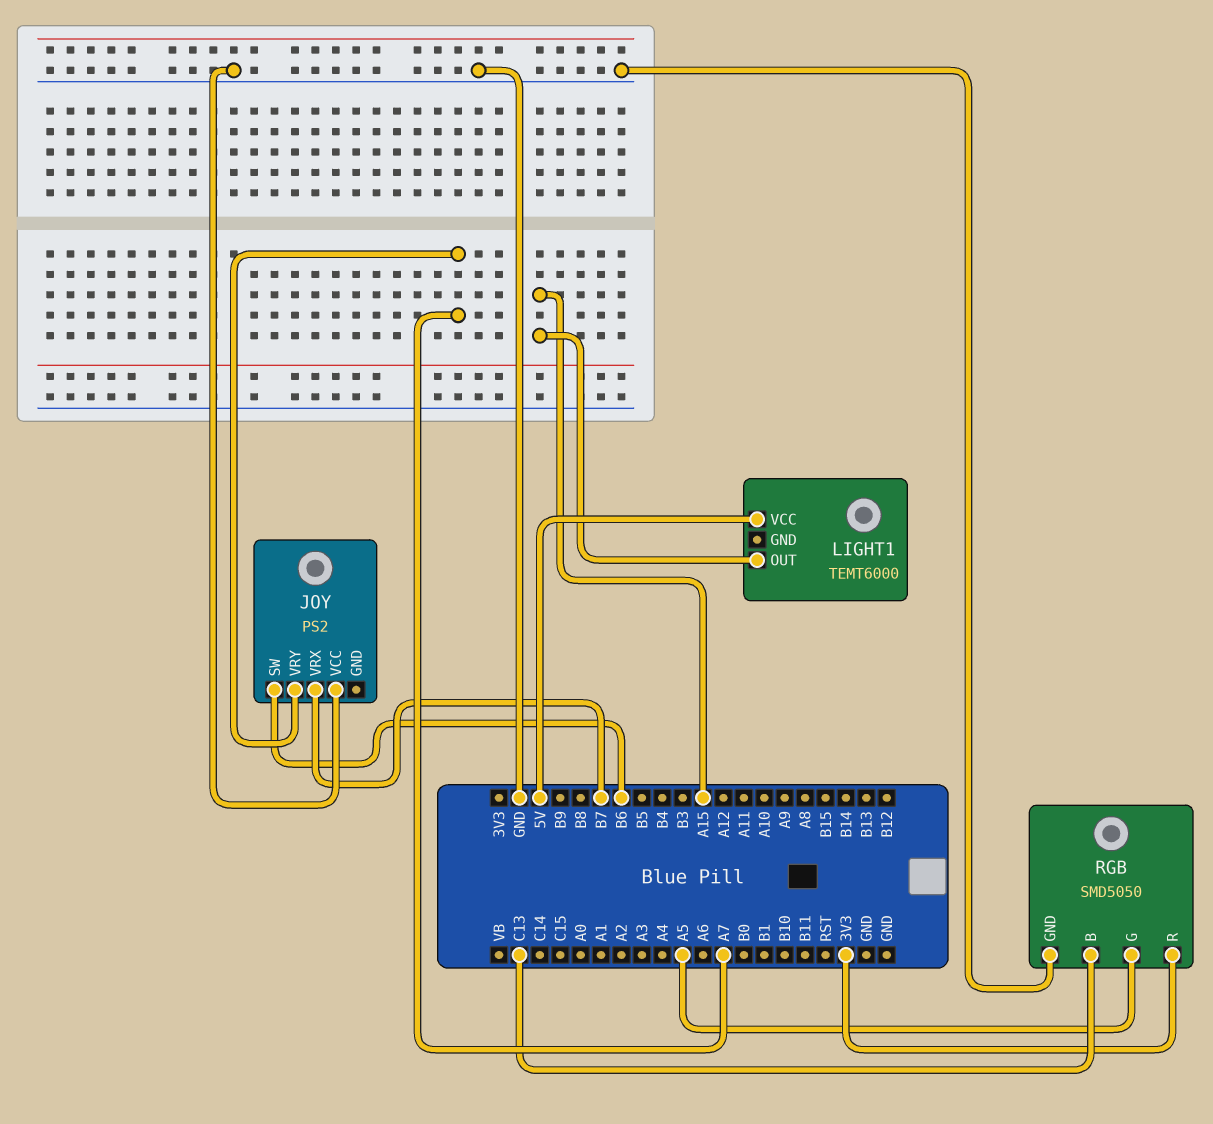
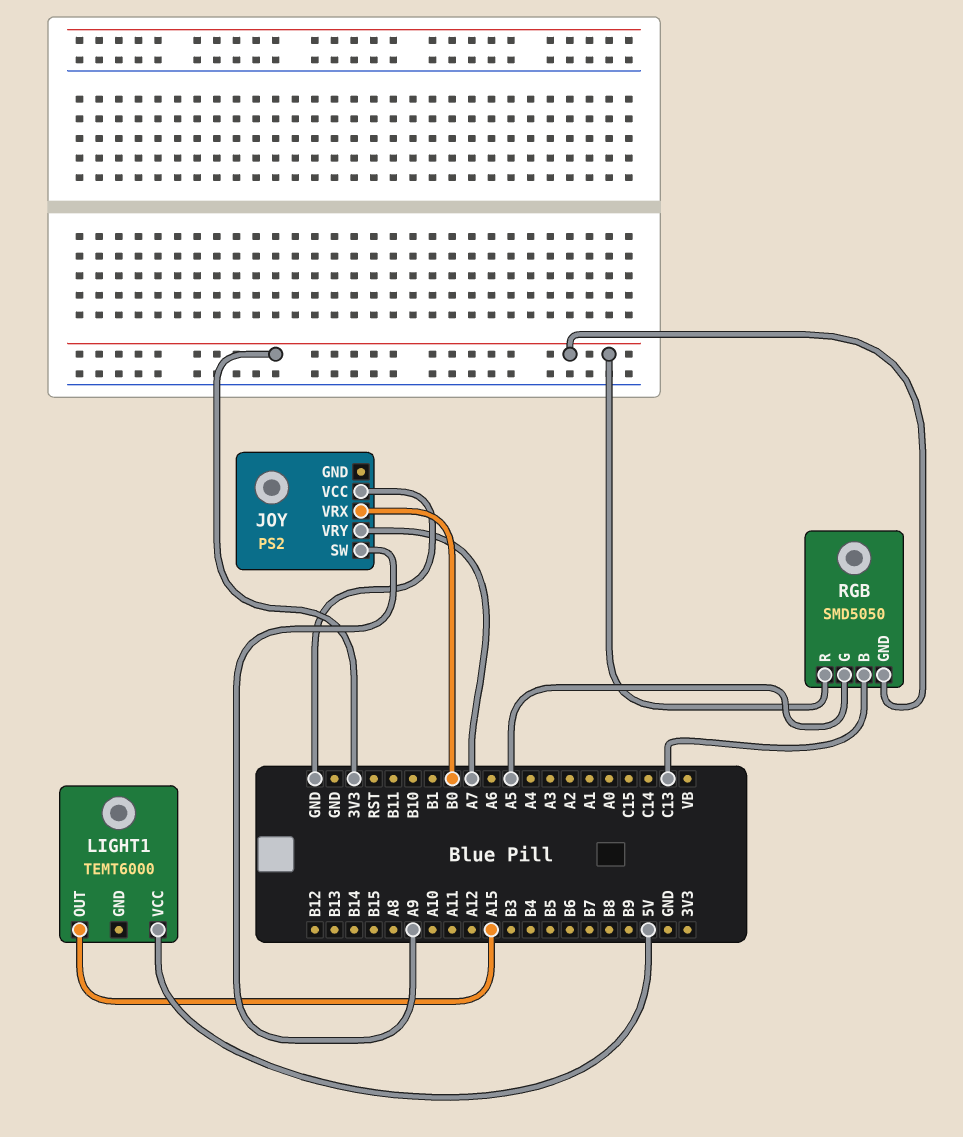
JOY pin SW: B6 -> A9
JOY pin VRX: B7 -> B0
RGB pin GND: GND -> 3V3

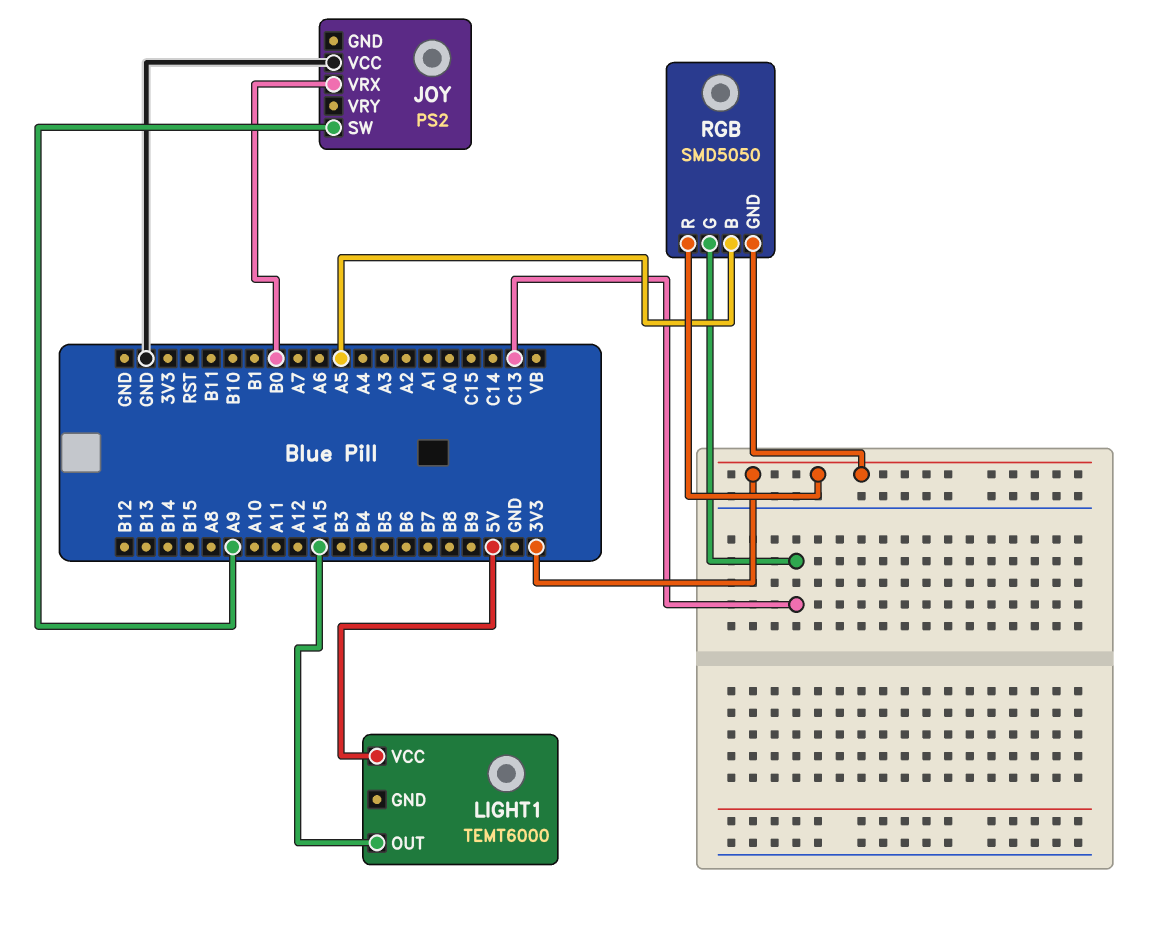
JOY pin VRY: A7 -> none
RGB pin B: C13 -> A5
RGB pin G: A5 -> C13

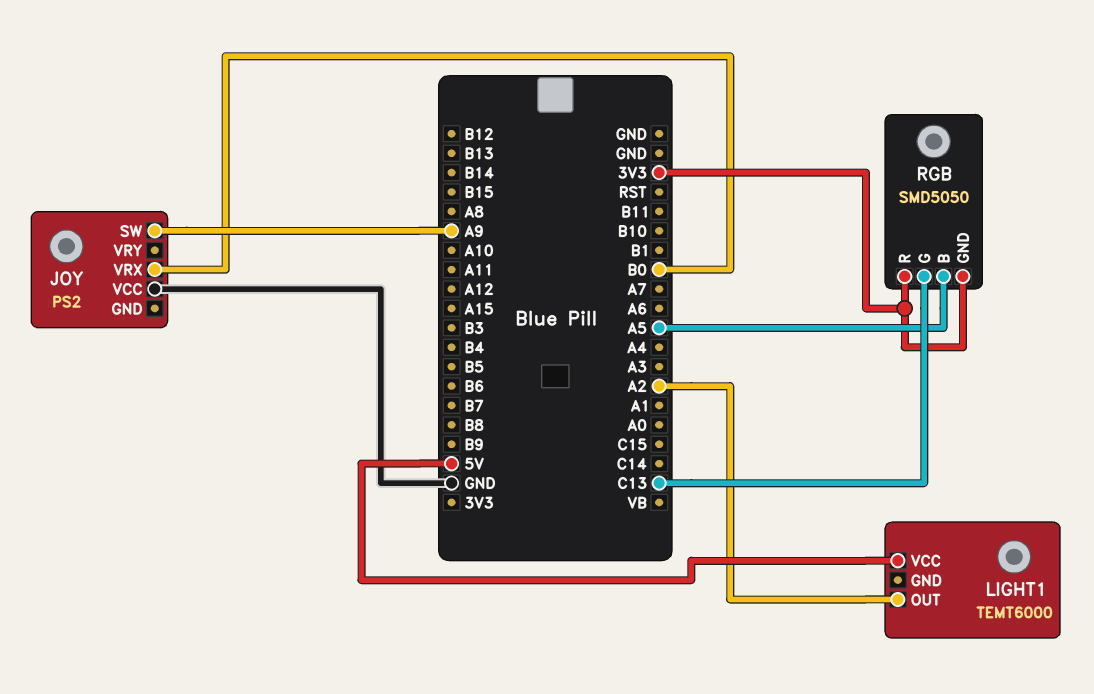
LIGHT1 pin OUT: A15 -> A2

